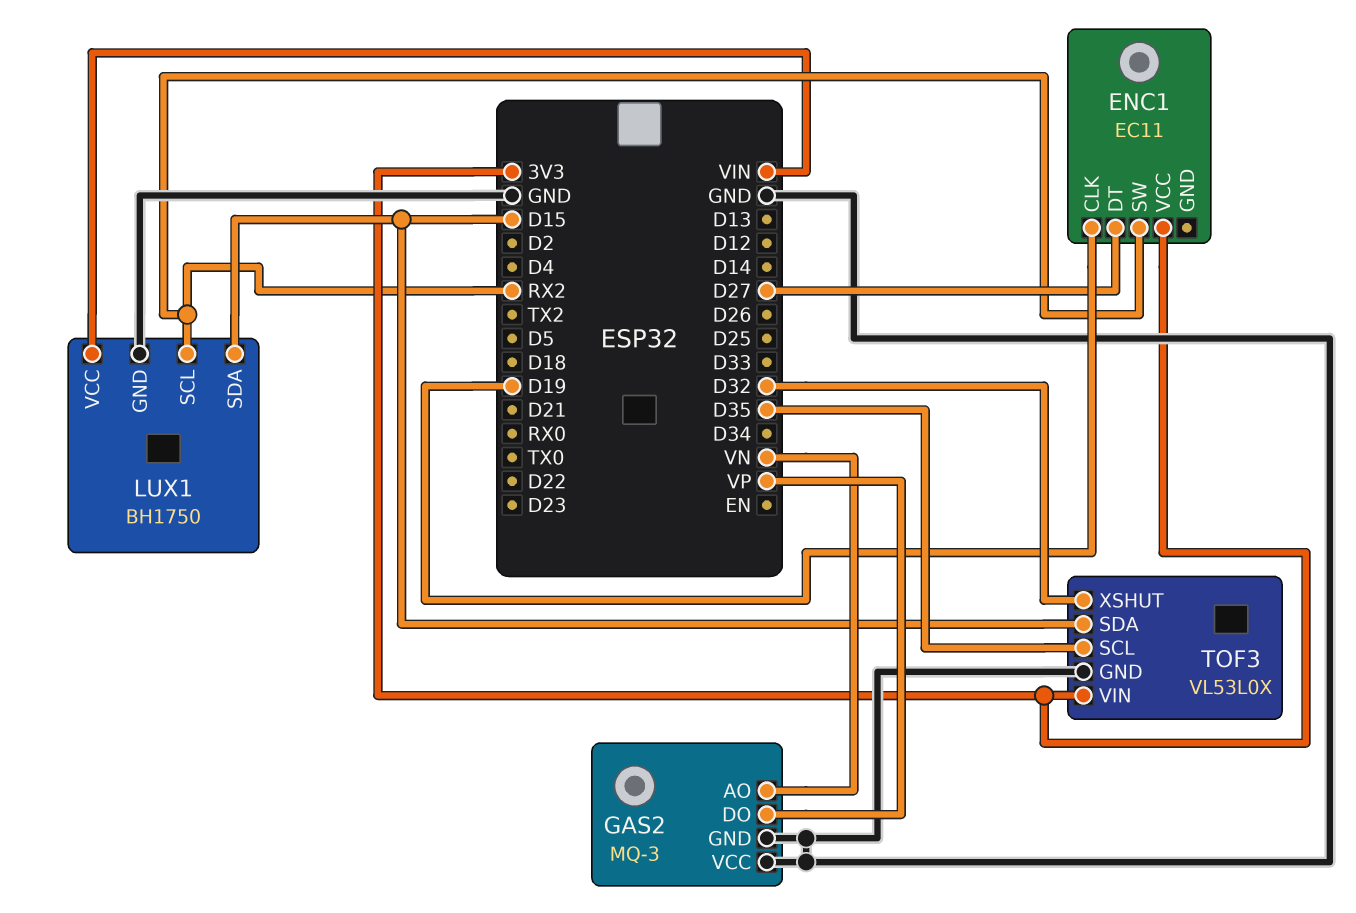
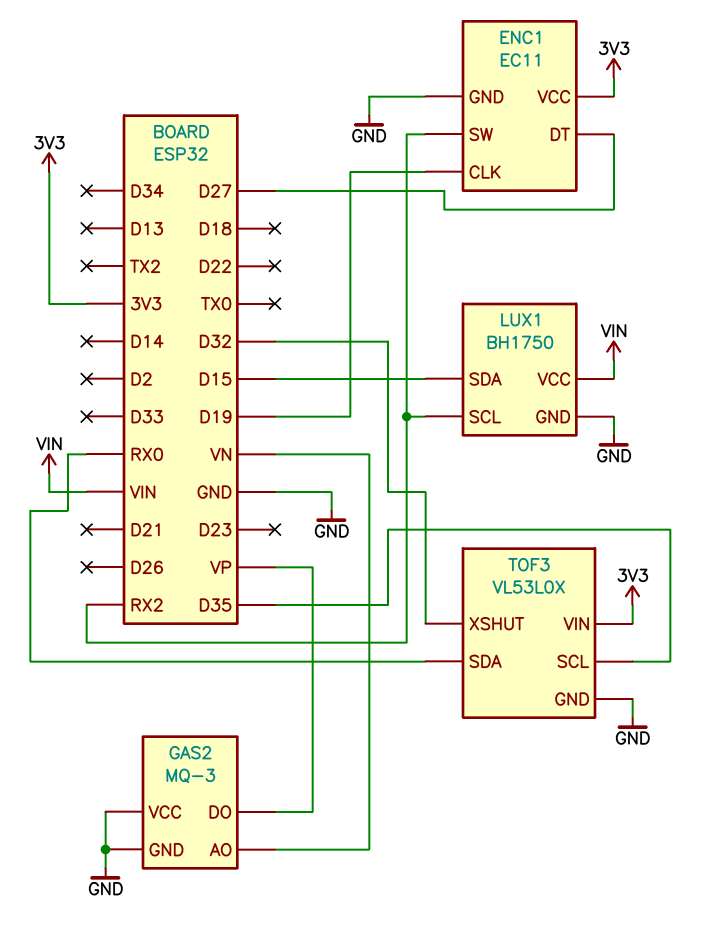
ENC1 pin GND: none -> GND
TOF3 pin SDA: D15 -> RX0

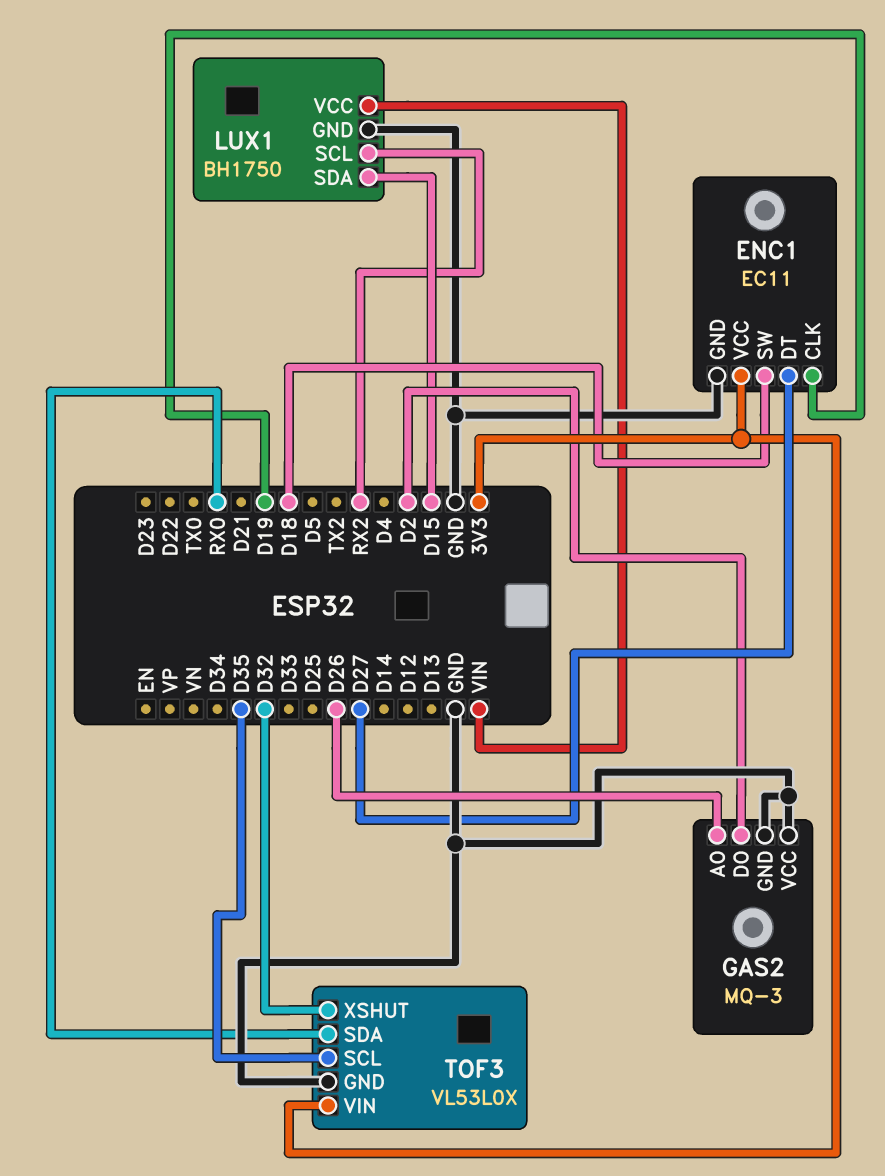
ENC1 pin SW: RX2 -> D18
GAS2 pin AO: VN -> D26
GAS2 pin DO: VP -> D2

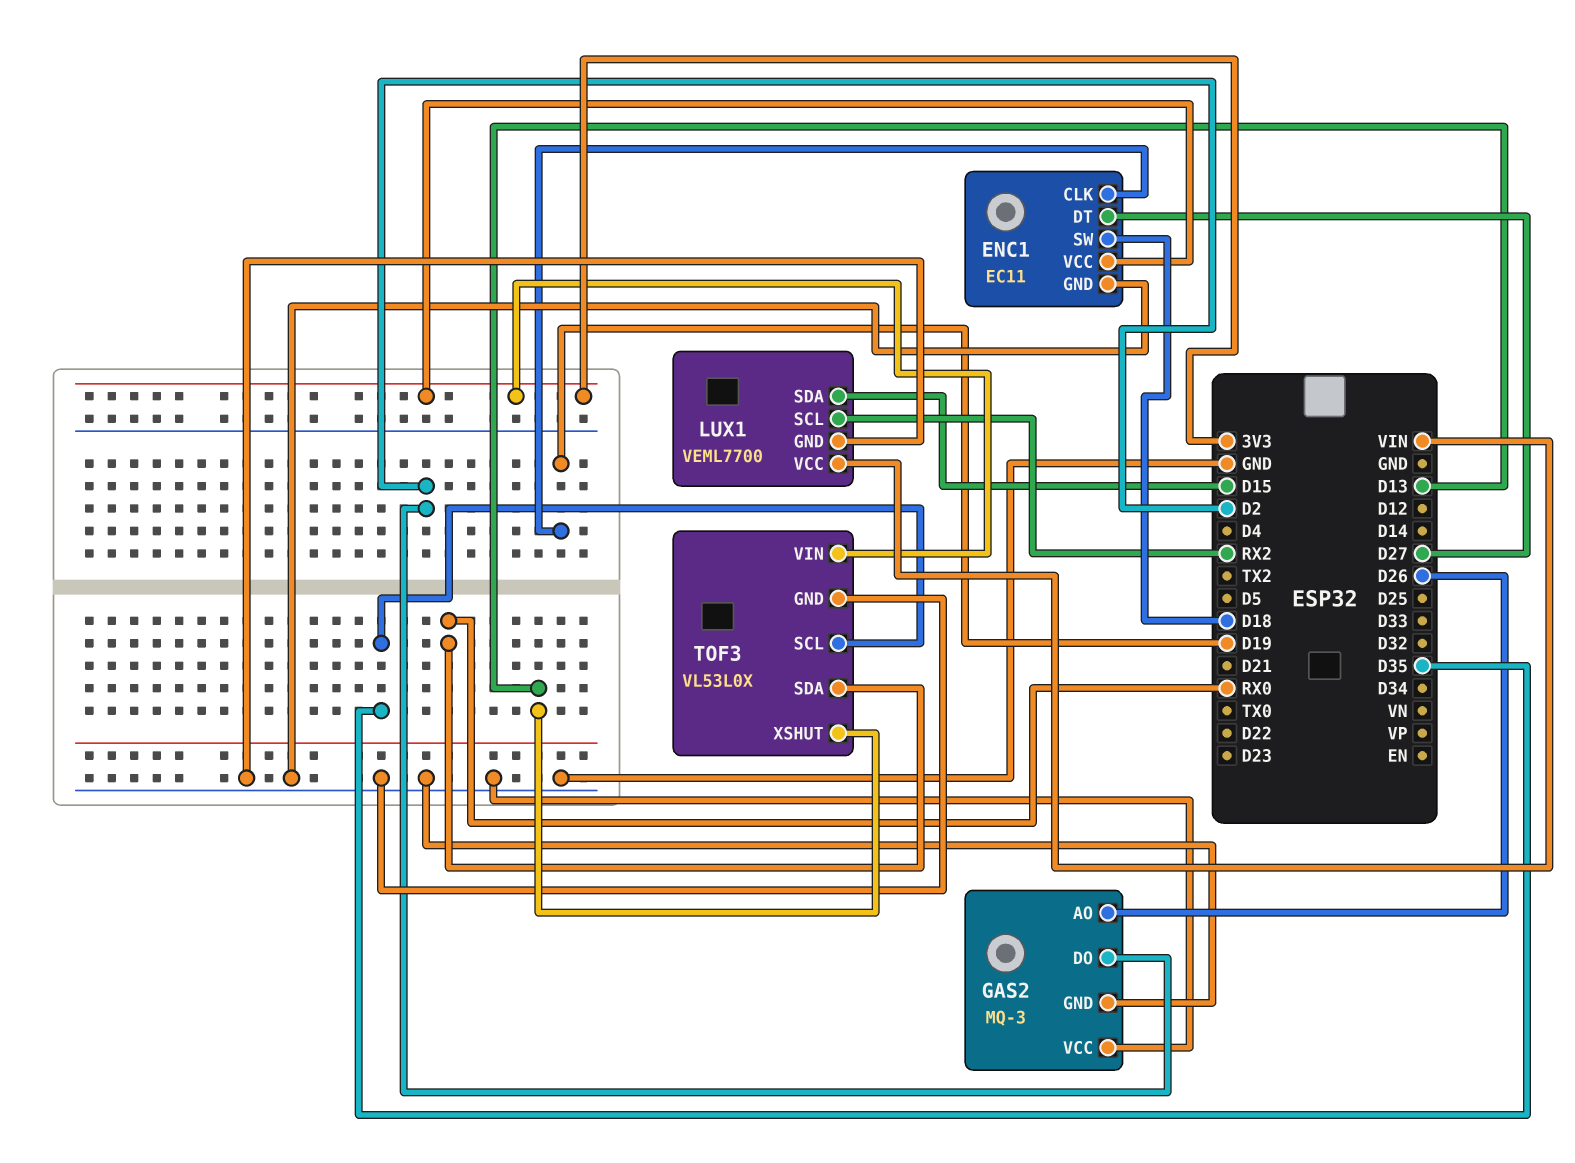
LUX1: BH1750 -> VEML7700
TOF3 pin XSHUT: D32 -> D13

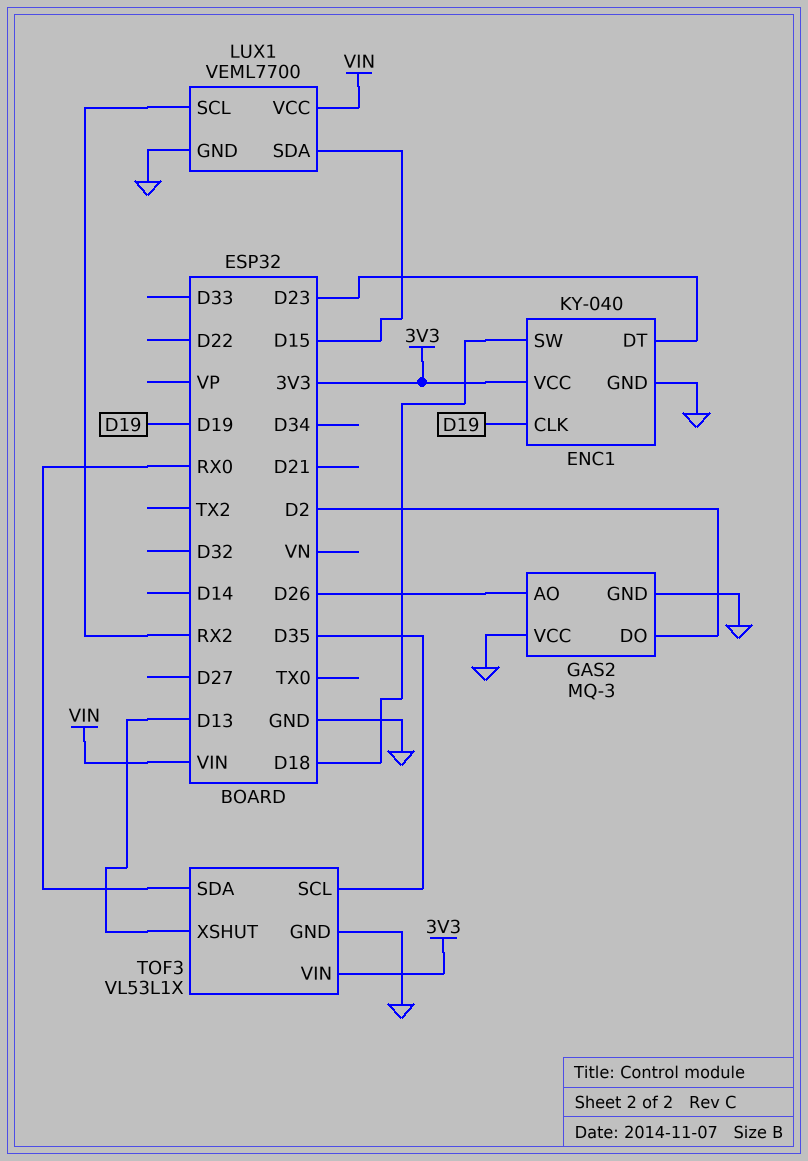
ENC1: EC11 -> KY-040
ENC1 pin DT: D27 -> D23
TOF3: VL53L0X -> VL53L1X

